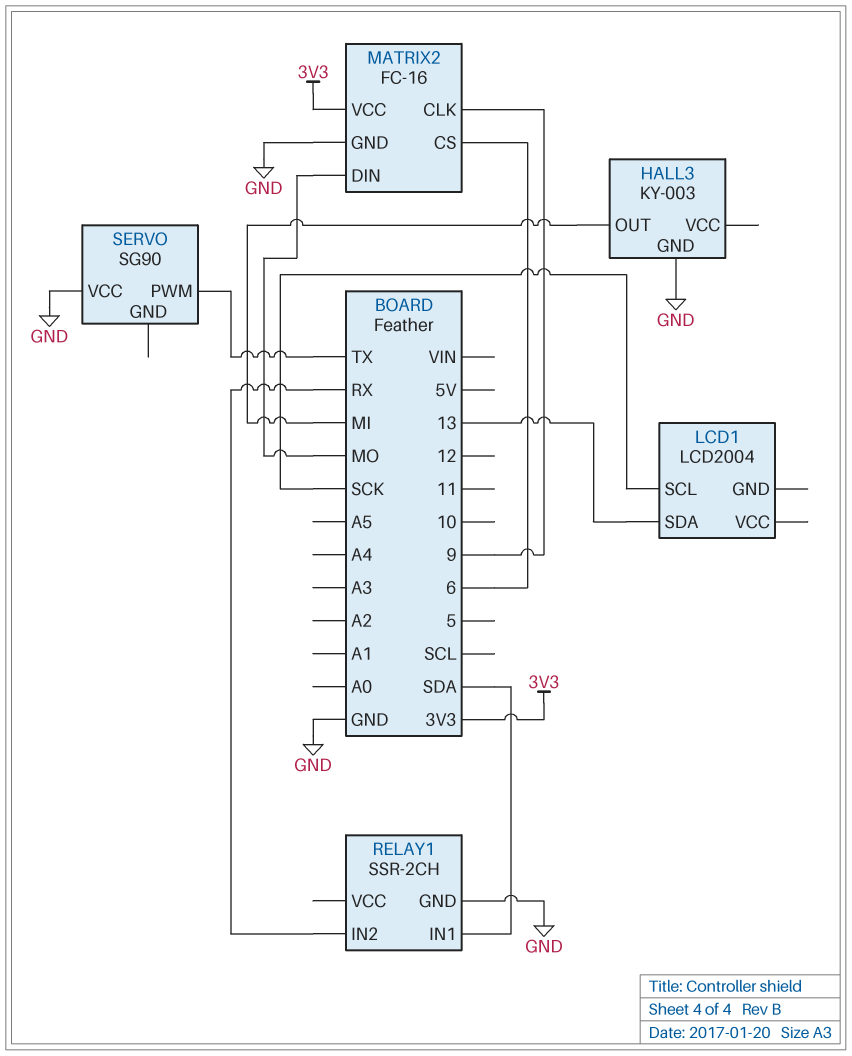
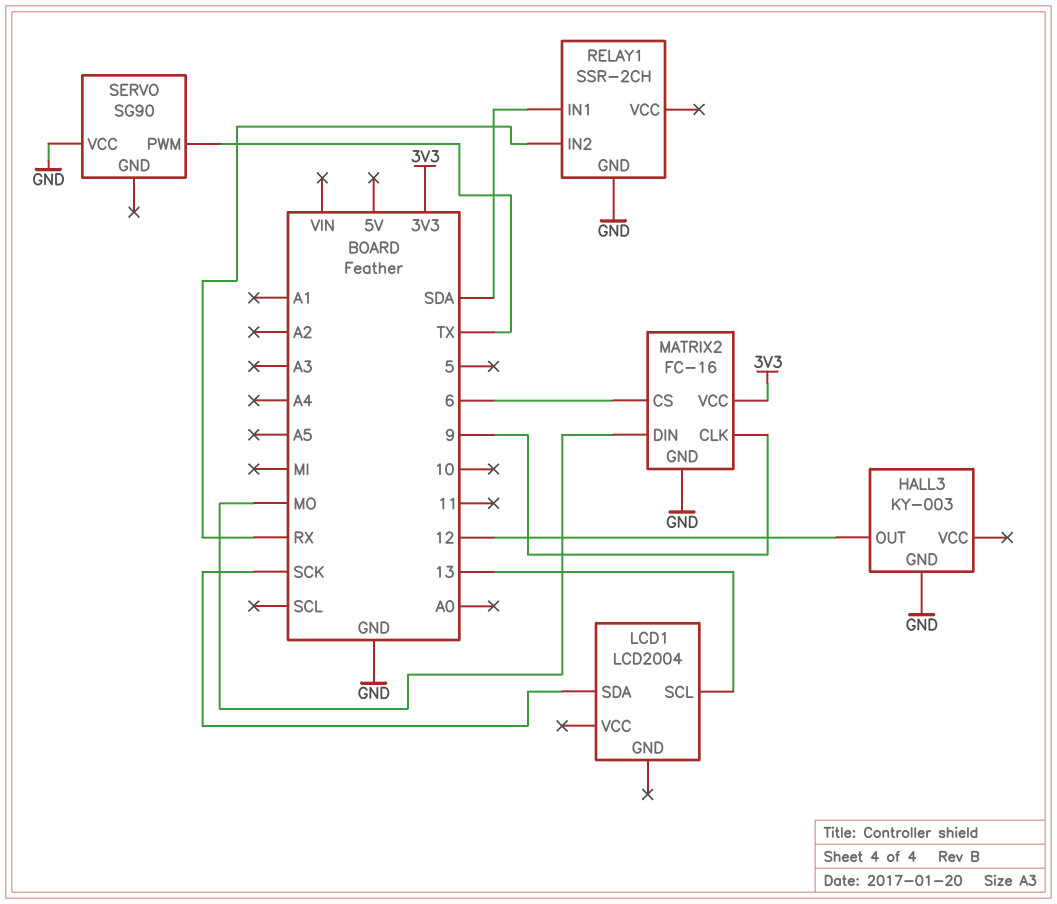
HALL3 pin OUT: MI -> 12
LCD1 pin SCL: SCK -> 13
LCD1 pin SDA: 13 -> SCK

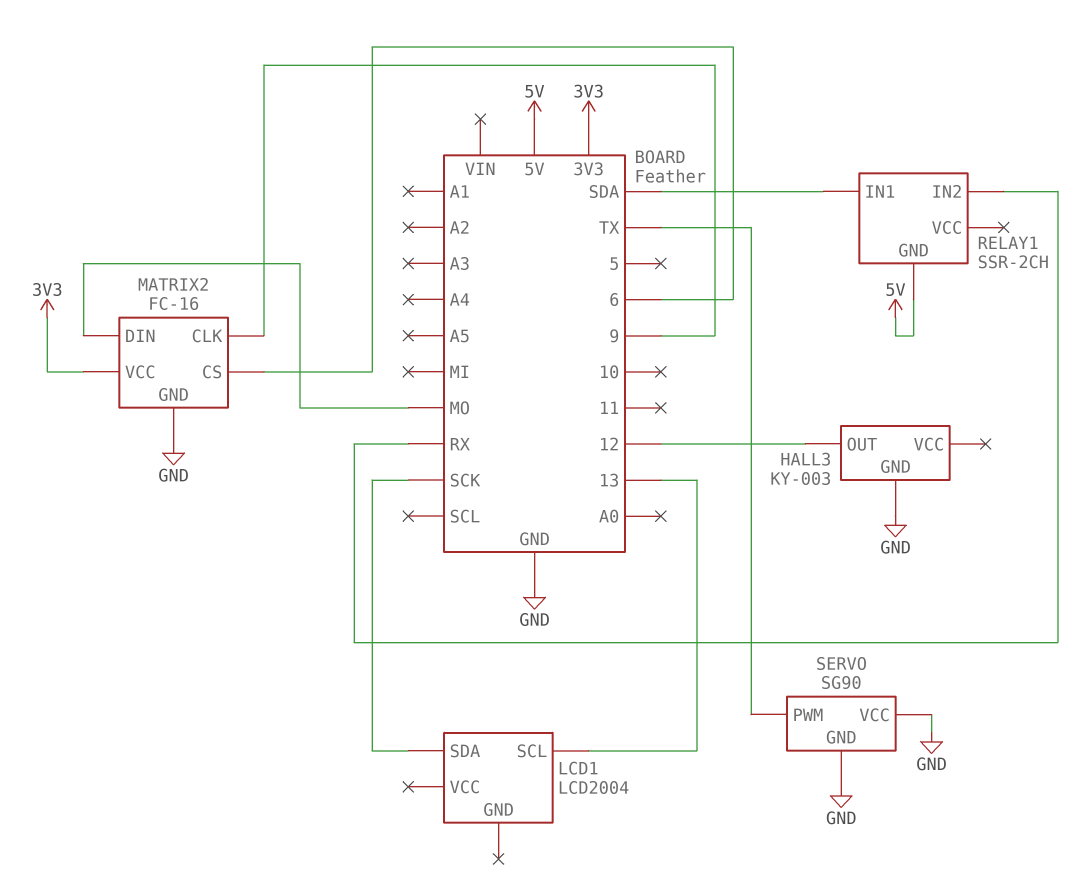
RELAY1 pin GND: GND -> 5V
SERVO pin GND: none -> GND

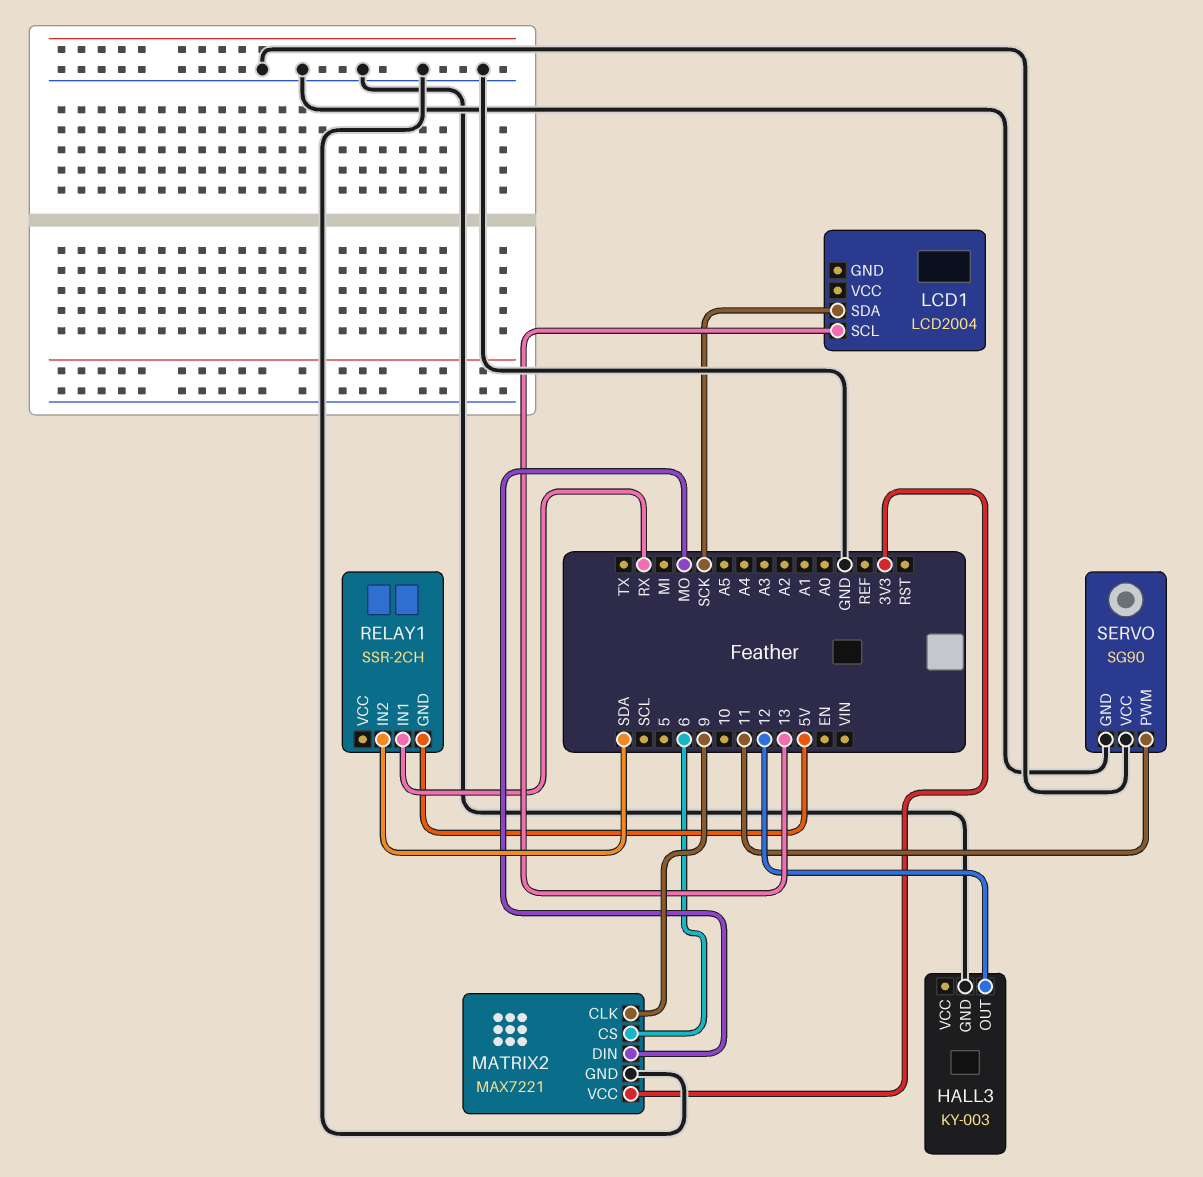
MATRIX2: FC-16 -> MAX7221
RELAY1 pin IN1: SDA -> RX
RELAY1 pin IN2: RX -> SDA
SERVO pin PWM: TX -> 11

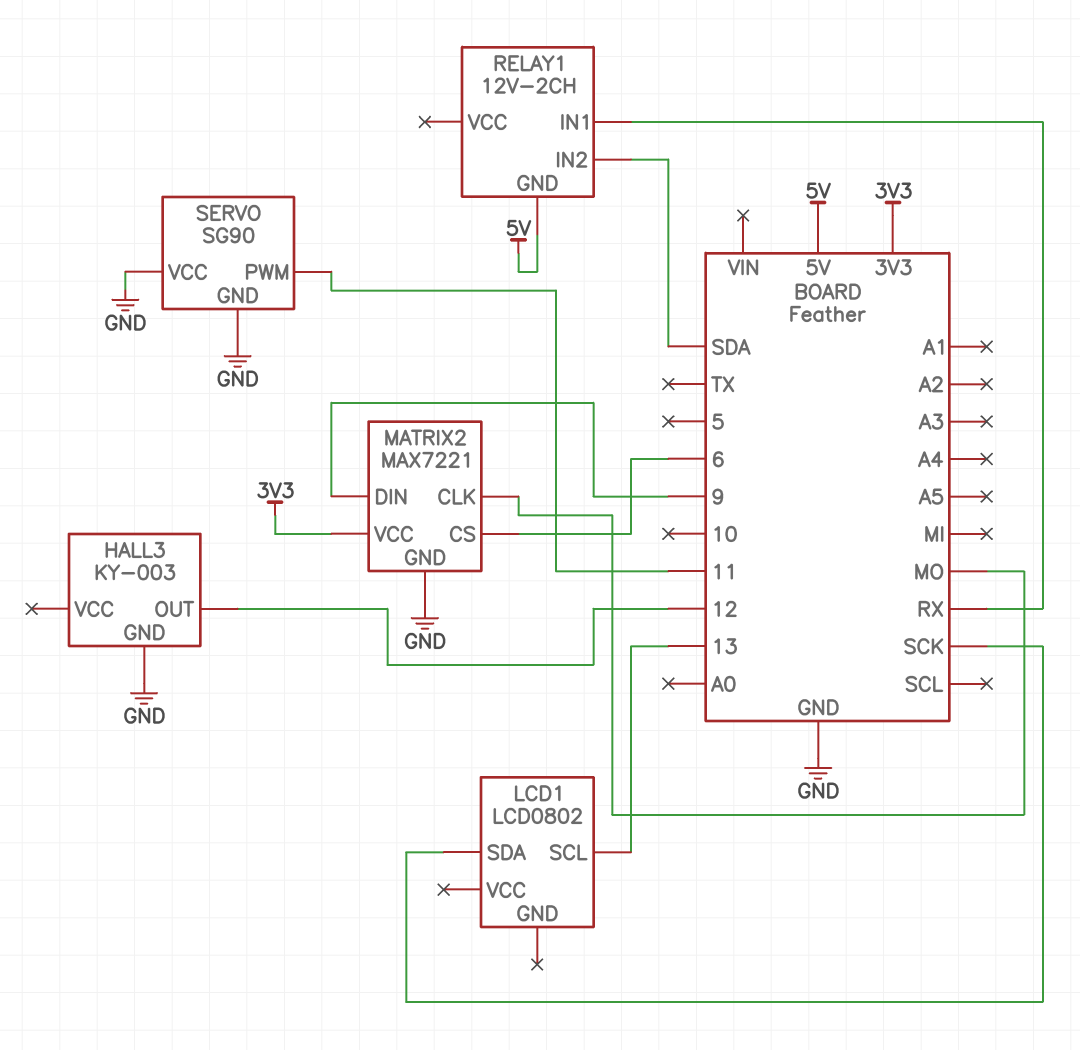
LCD1: LCD2004 -> LCD0802
MATRIX2 pin CLK: 9 -> MO
MATRIX2 pin DIN: MO -> 9
RELAY1: SSR-2CH -> 12V-2CH

